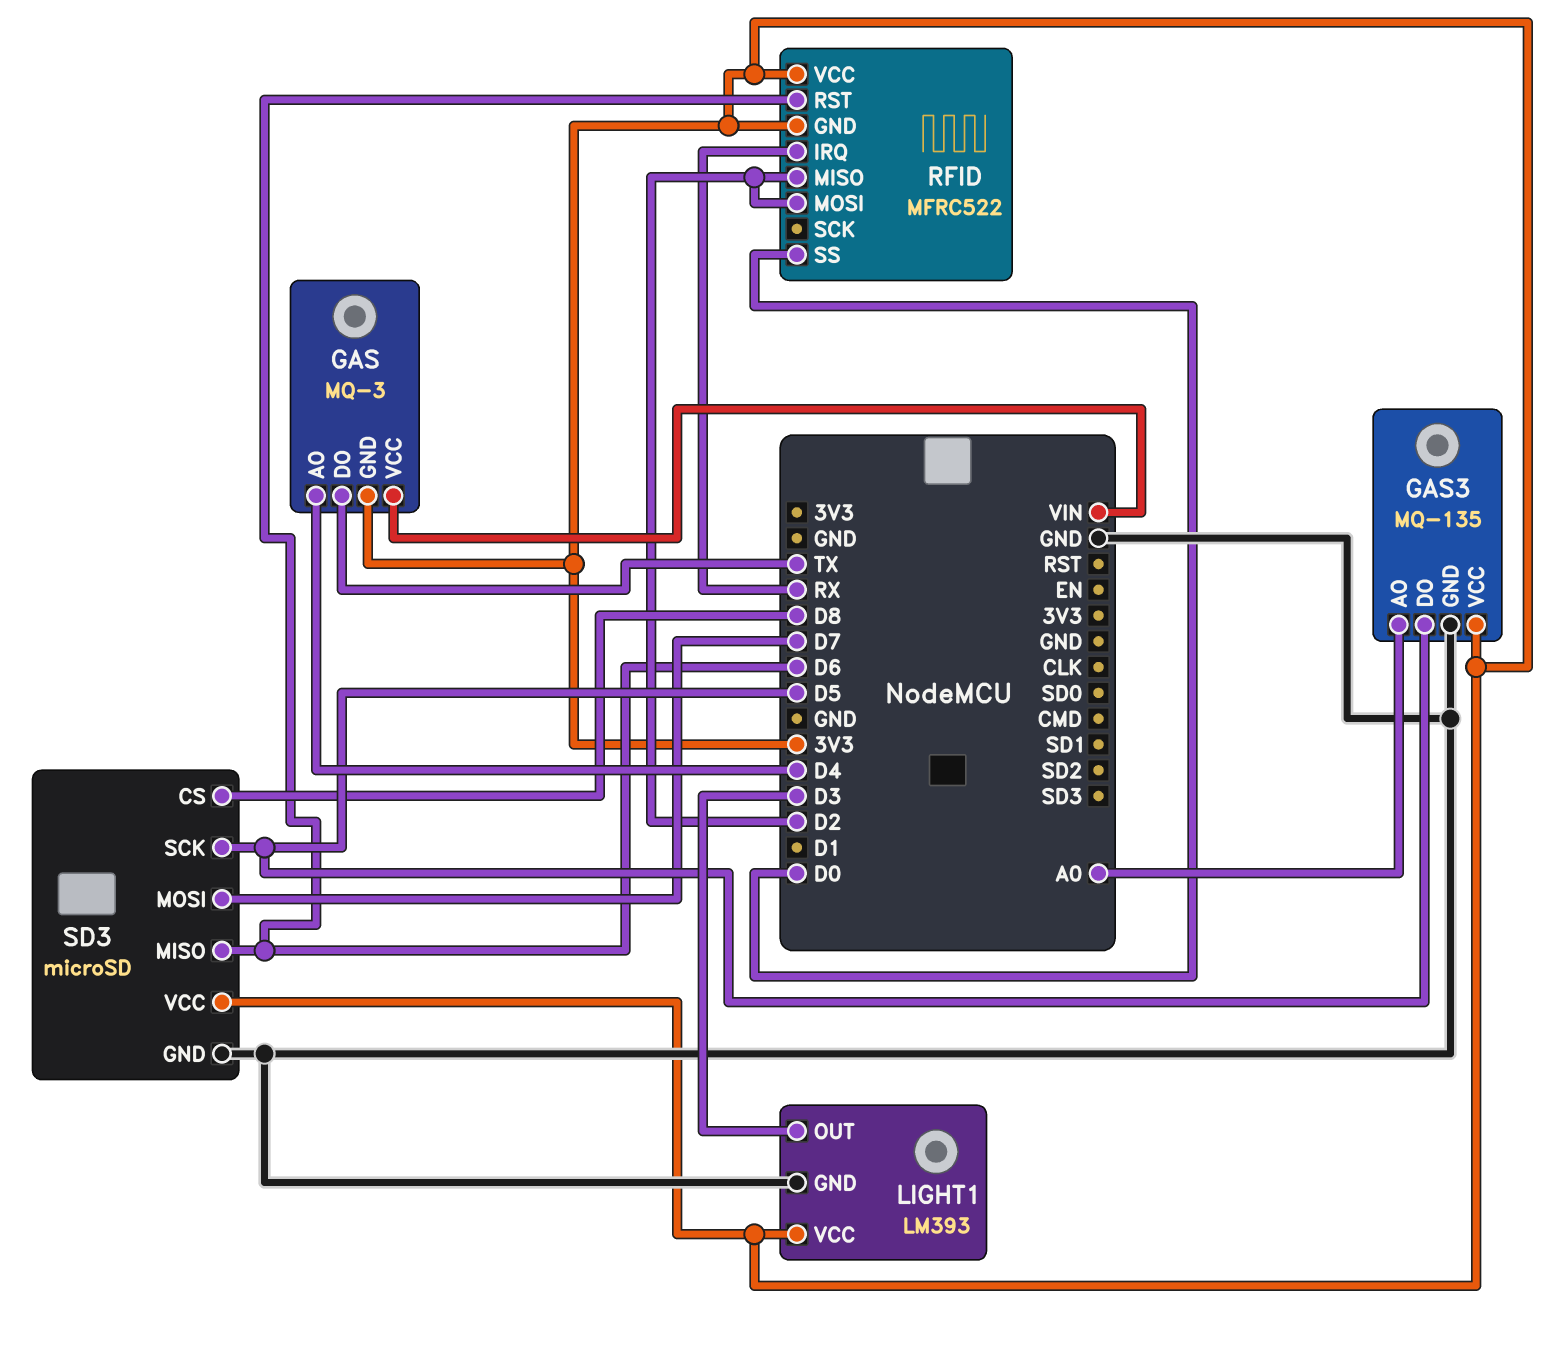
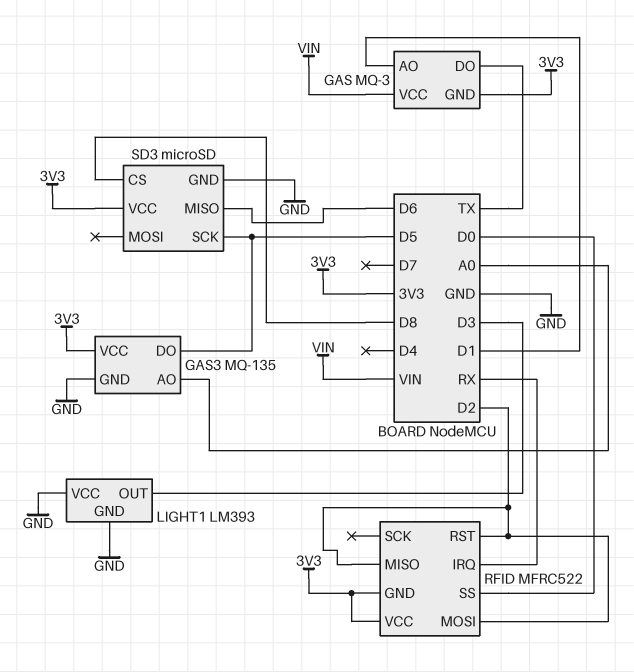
GAS pin AO: D4 -> D1
LIGHT1 pin VCC: 3V3 -> GND
RFID pin RST: D6 -> D2
SD3 pin MOSI: D7 -> none

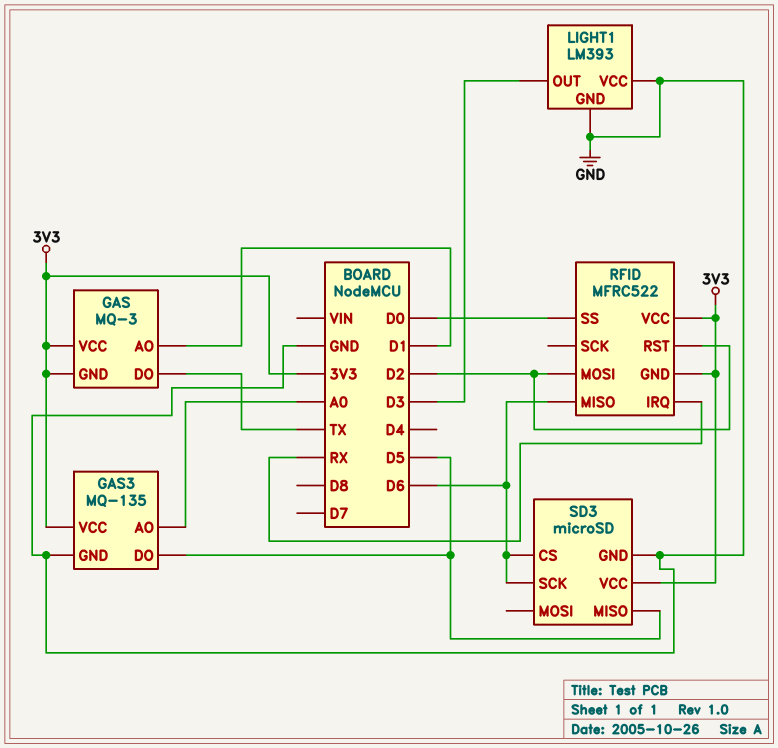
GAS pin VCC: VIN -> 3V3
RFID pin MISO: D2 -> D6
SD3 pin CS: D8 -> D6
SD3 pin MISO: D6 -> D5
SD3 pin SCK: D5 -> D6

